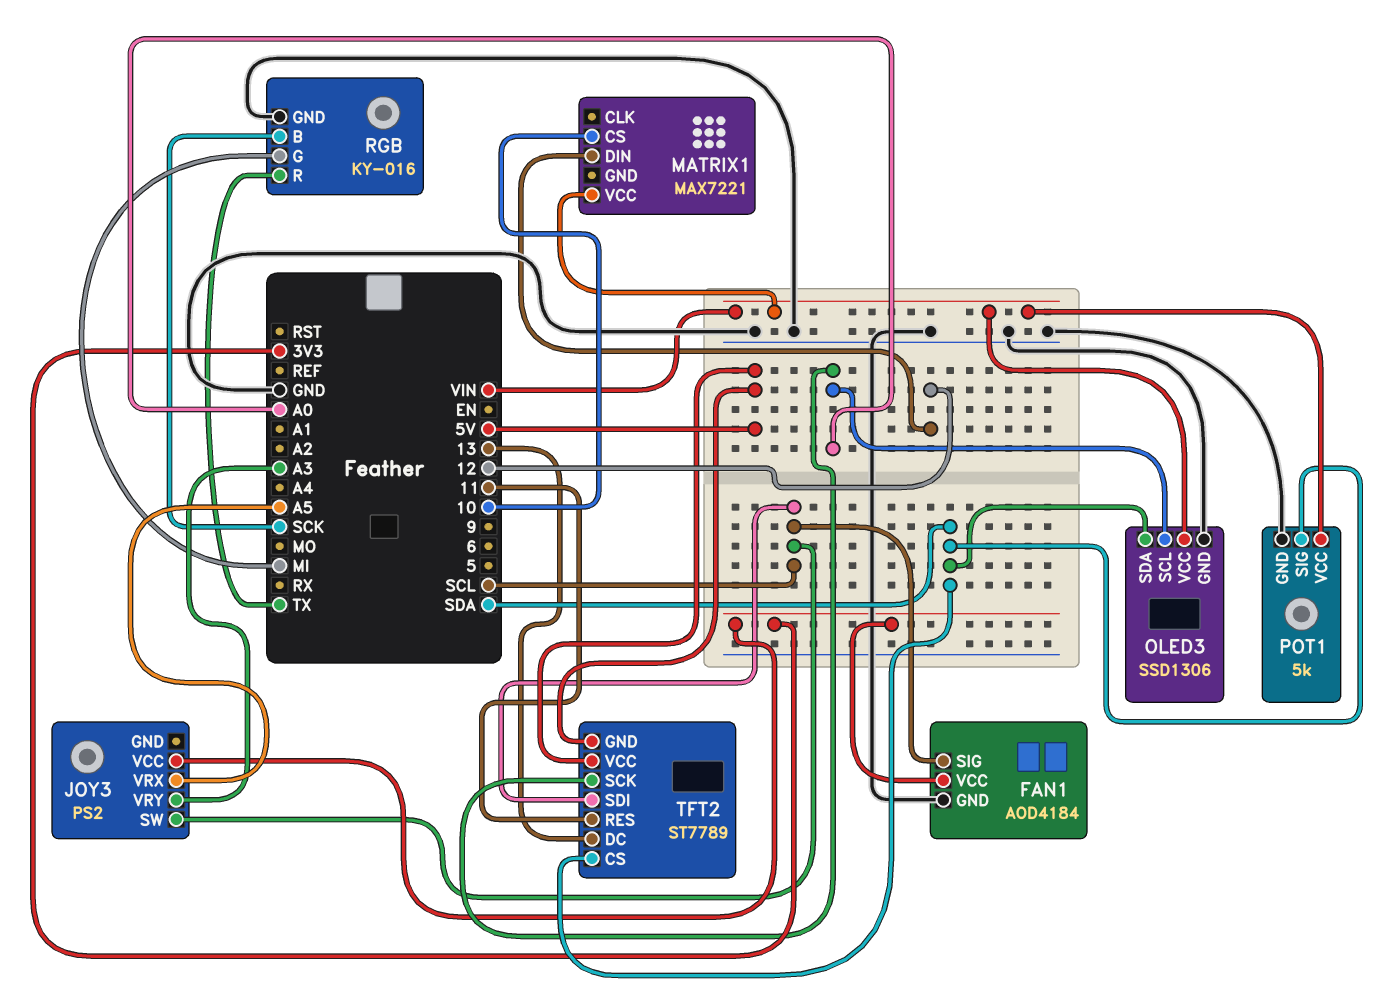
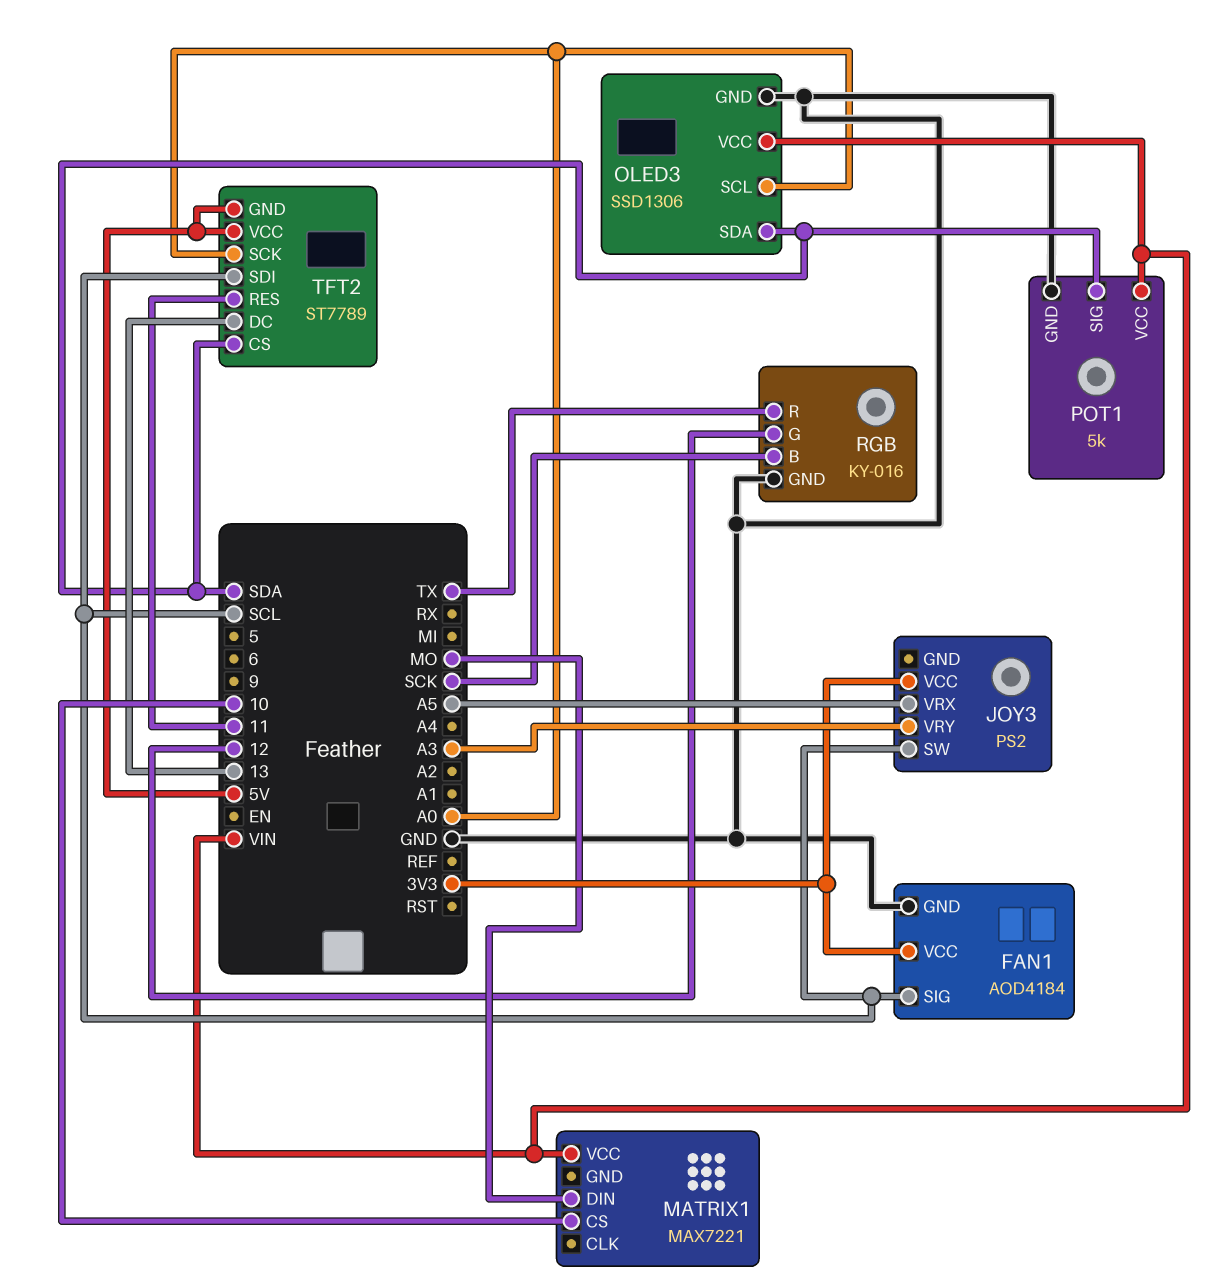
MATRIX1 pin DIN: 12 -> MO
RGB pin G: MI -> 12

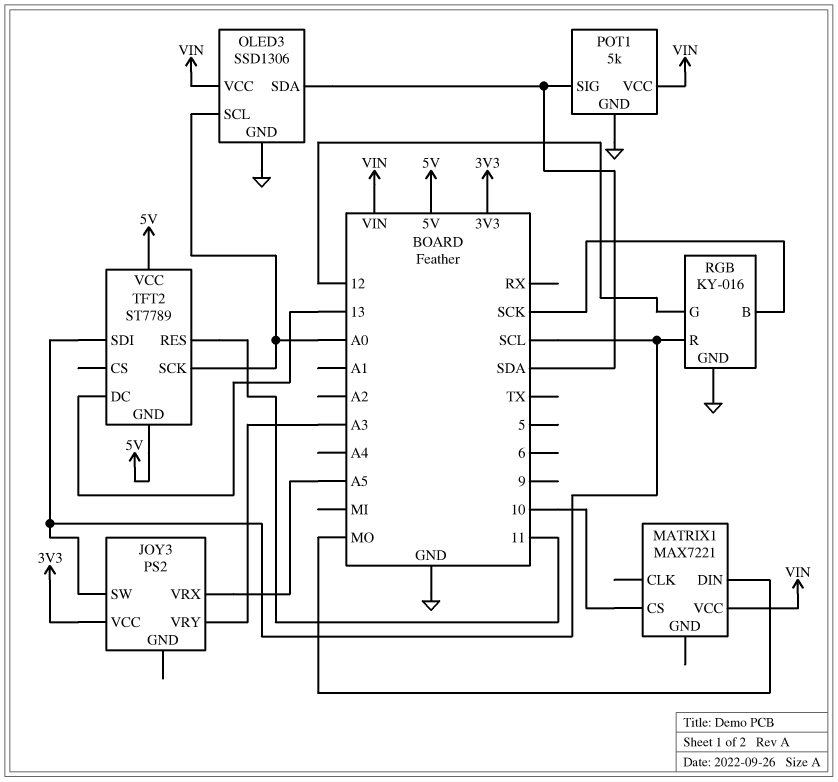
FAN1: AOD4184 -> none
FAN1 pin GND: GND -> none
FAN1 pin SIG: SCL -> none
FAN1 pin VCC: 3V3 -> none
RGB pin R: TX -> SCL
TFT2 pin CS: SDA -> none

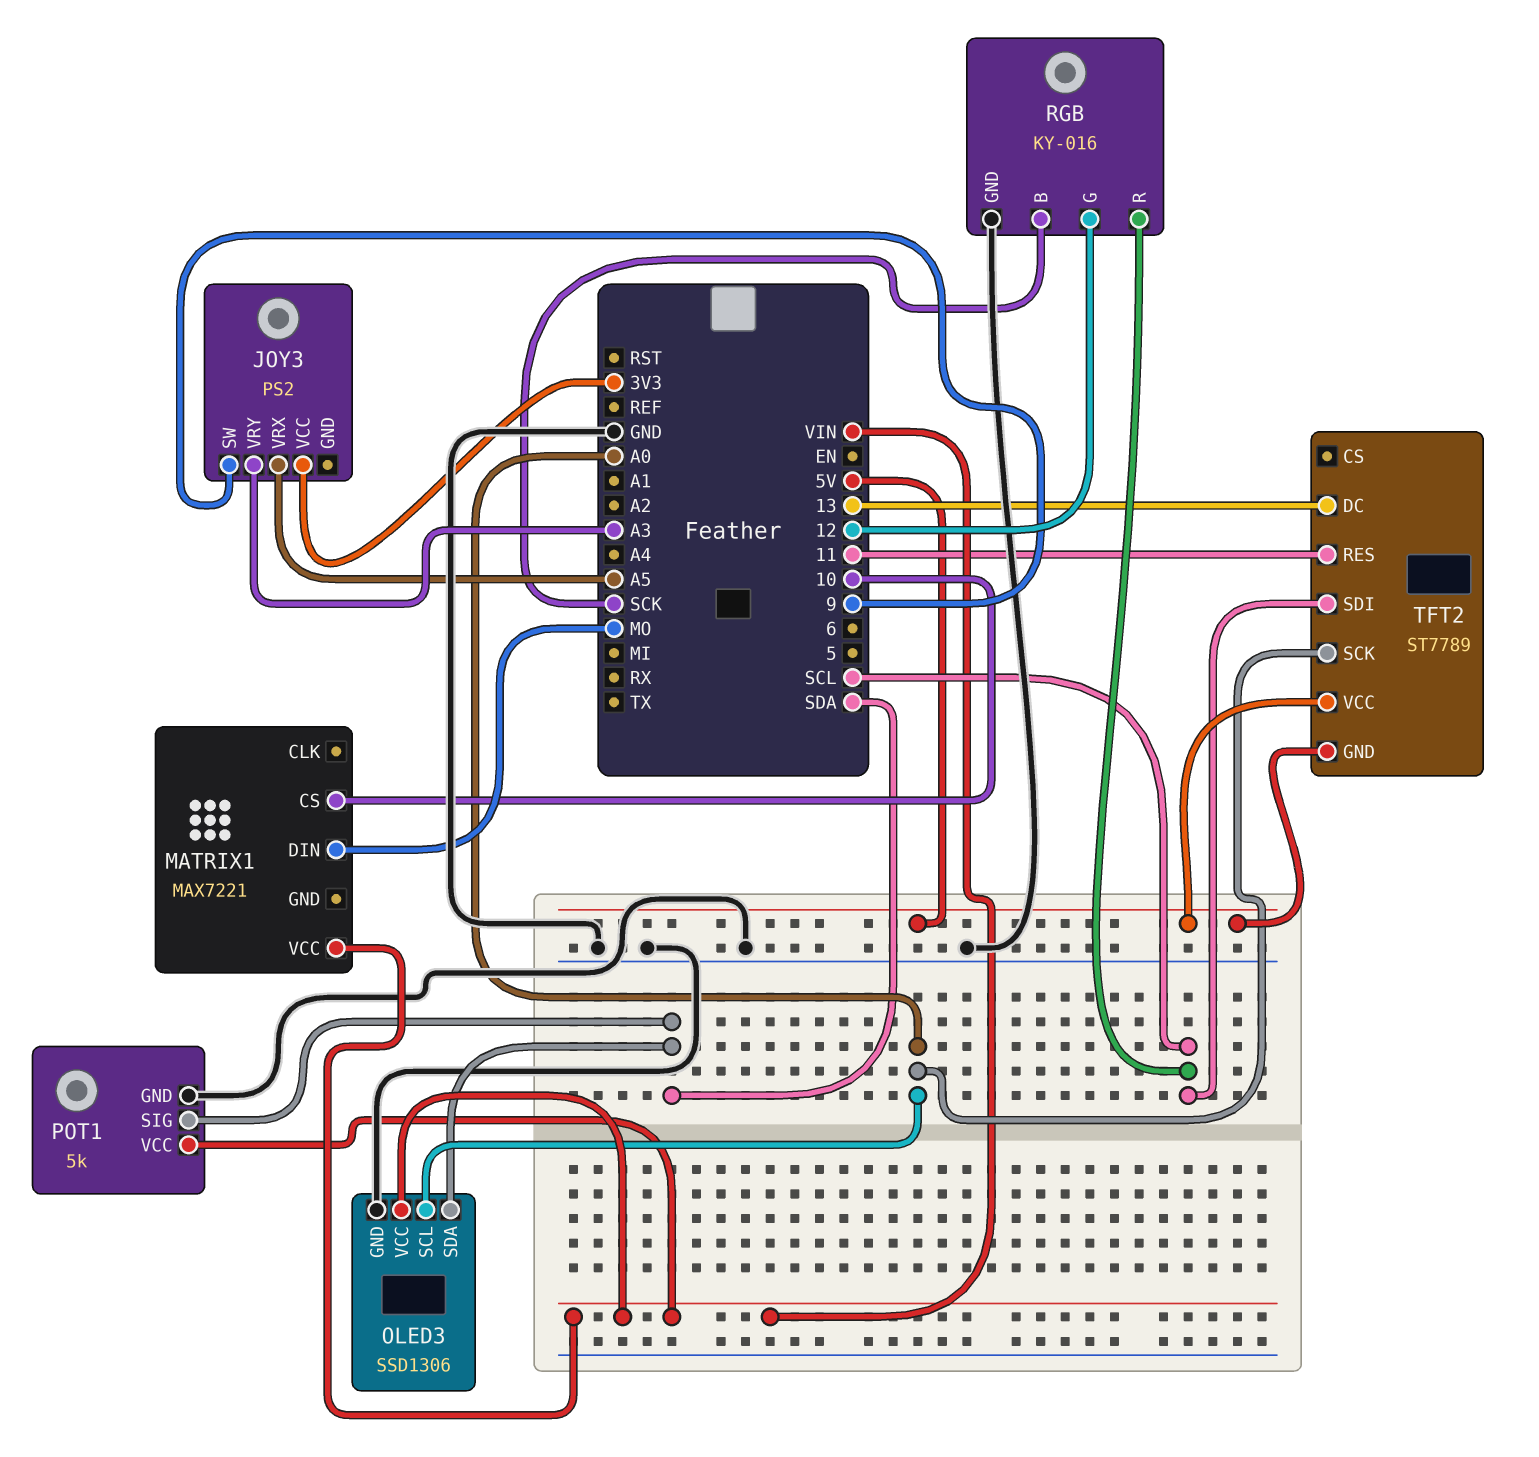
JOY3 pin SW: SCL -> 9

